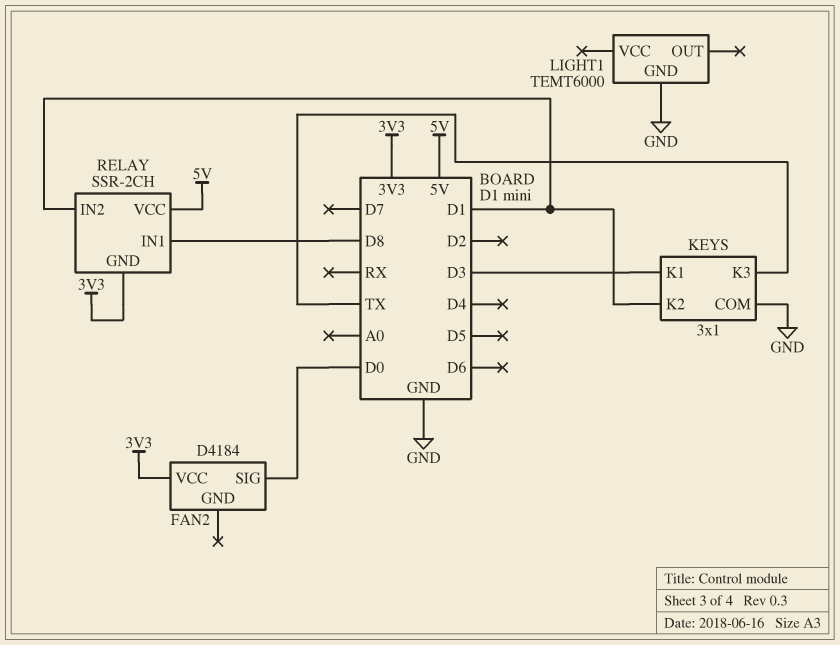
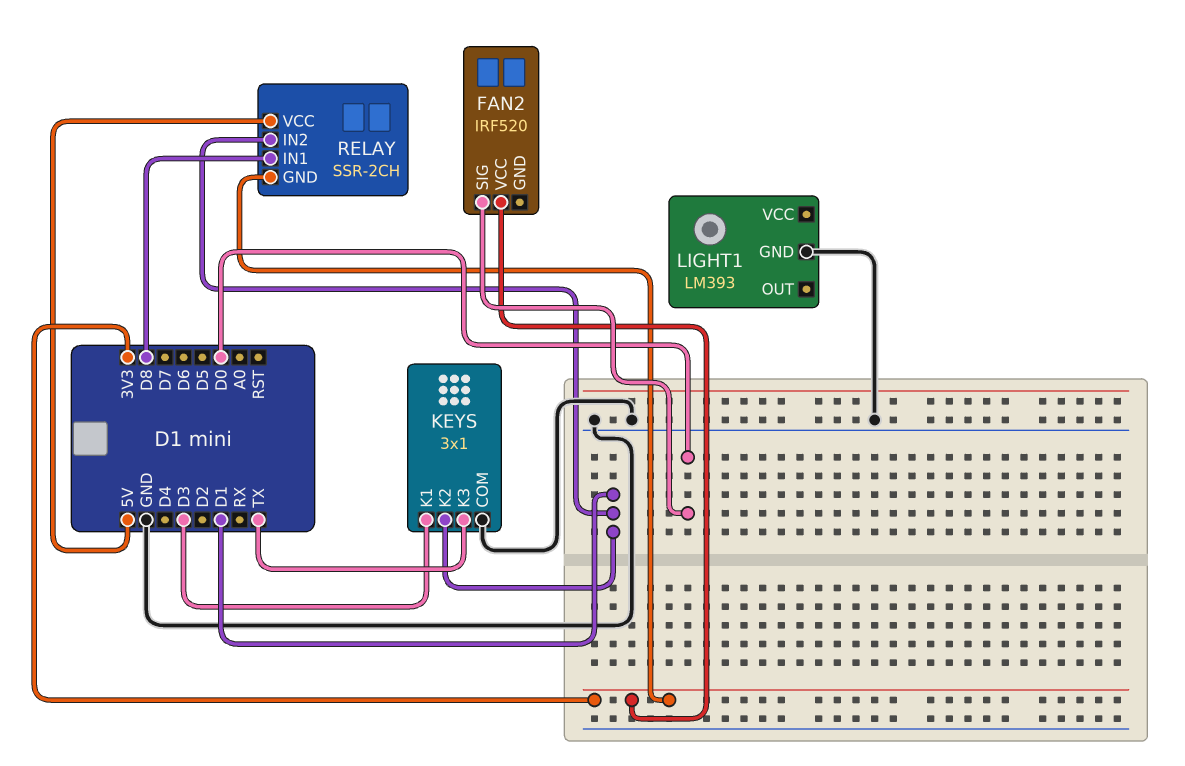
FAN2: D4184 -> IRF520
LIGHT1: TEMT6000 -> LM393

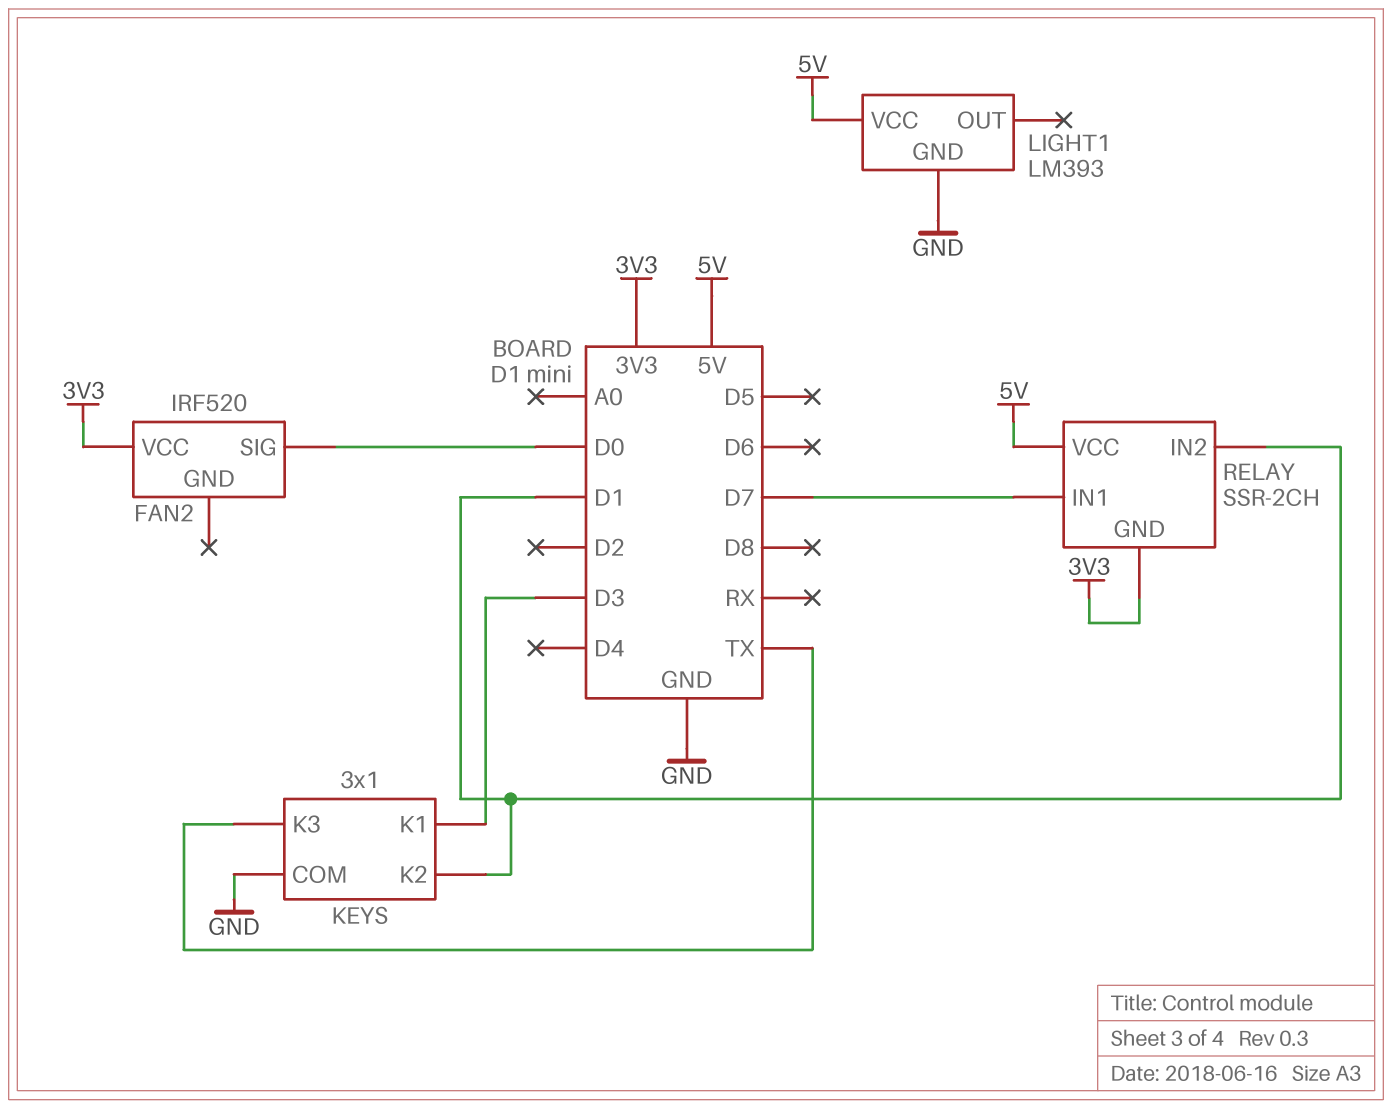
LIGHT1 pin VCC: none -> 5V
RELAY pin IN1: D8 -> D7

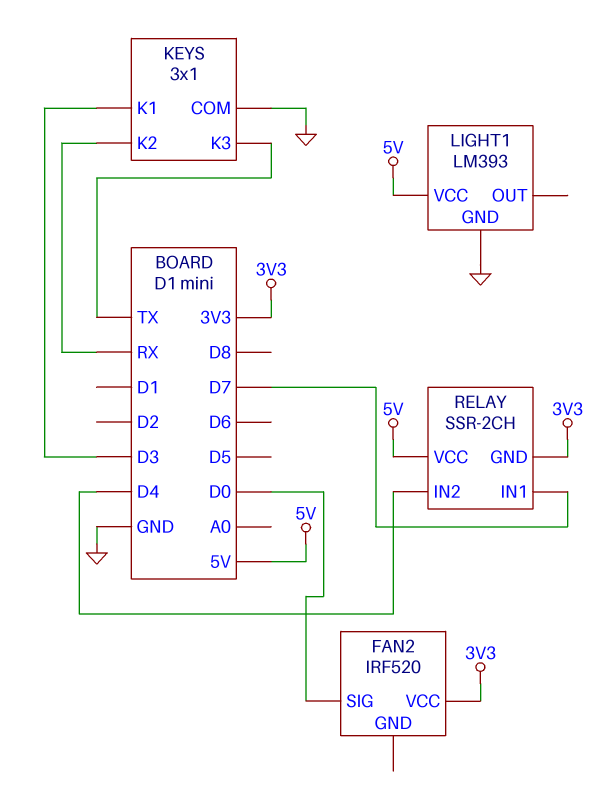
KEYS pin K2: D1 -> RX
RELAY pin IN2: D1 -> D4

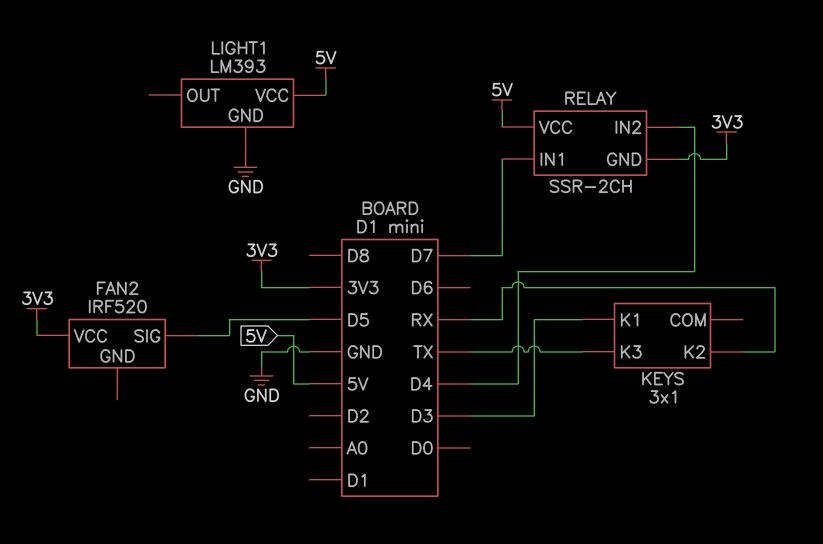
FAN2 pin SIG: D0 -> D5
KEYS pin COM: GND -> none

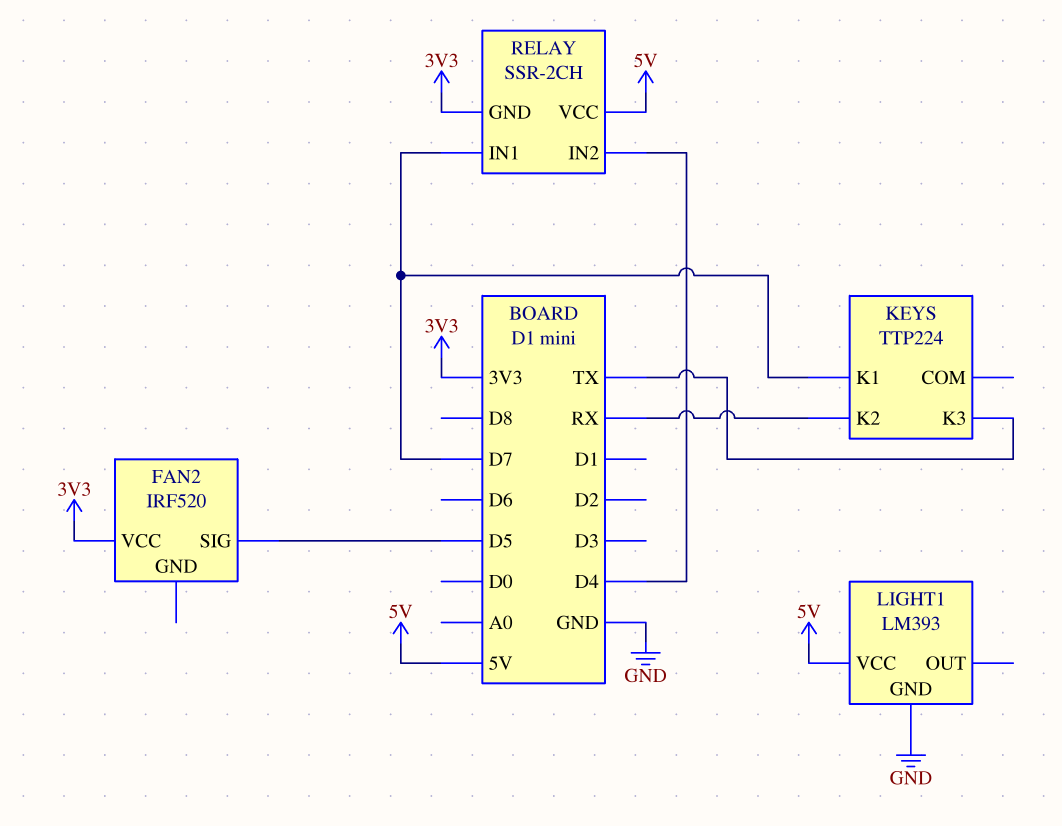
KEYS: 3x1 -> TTP224
KEYS pin K1: D3 -> D7

